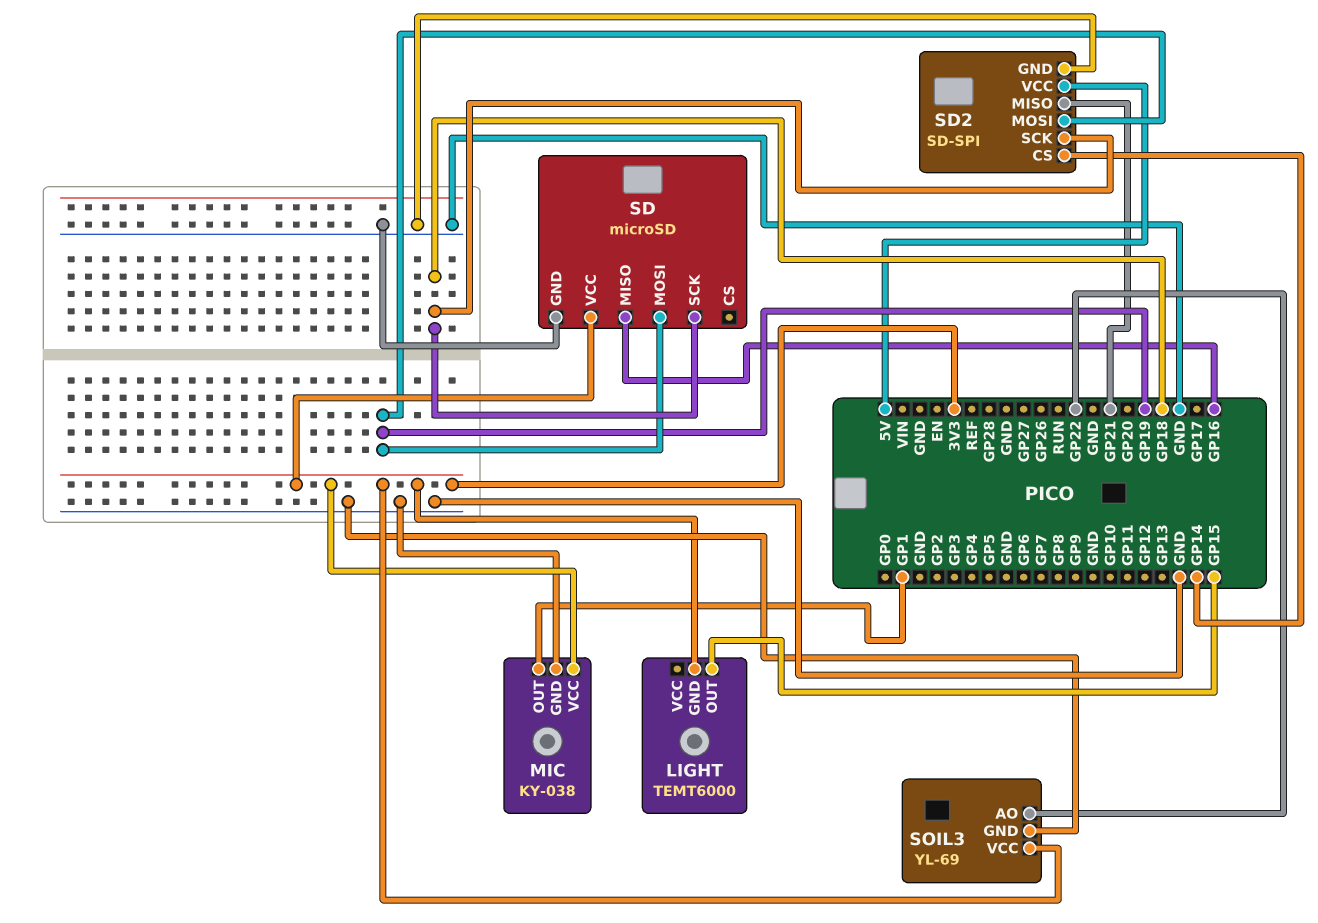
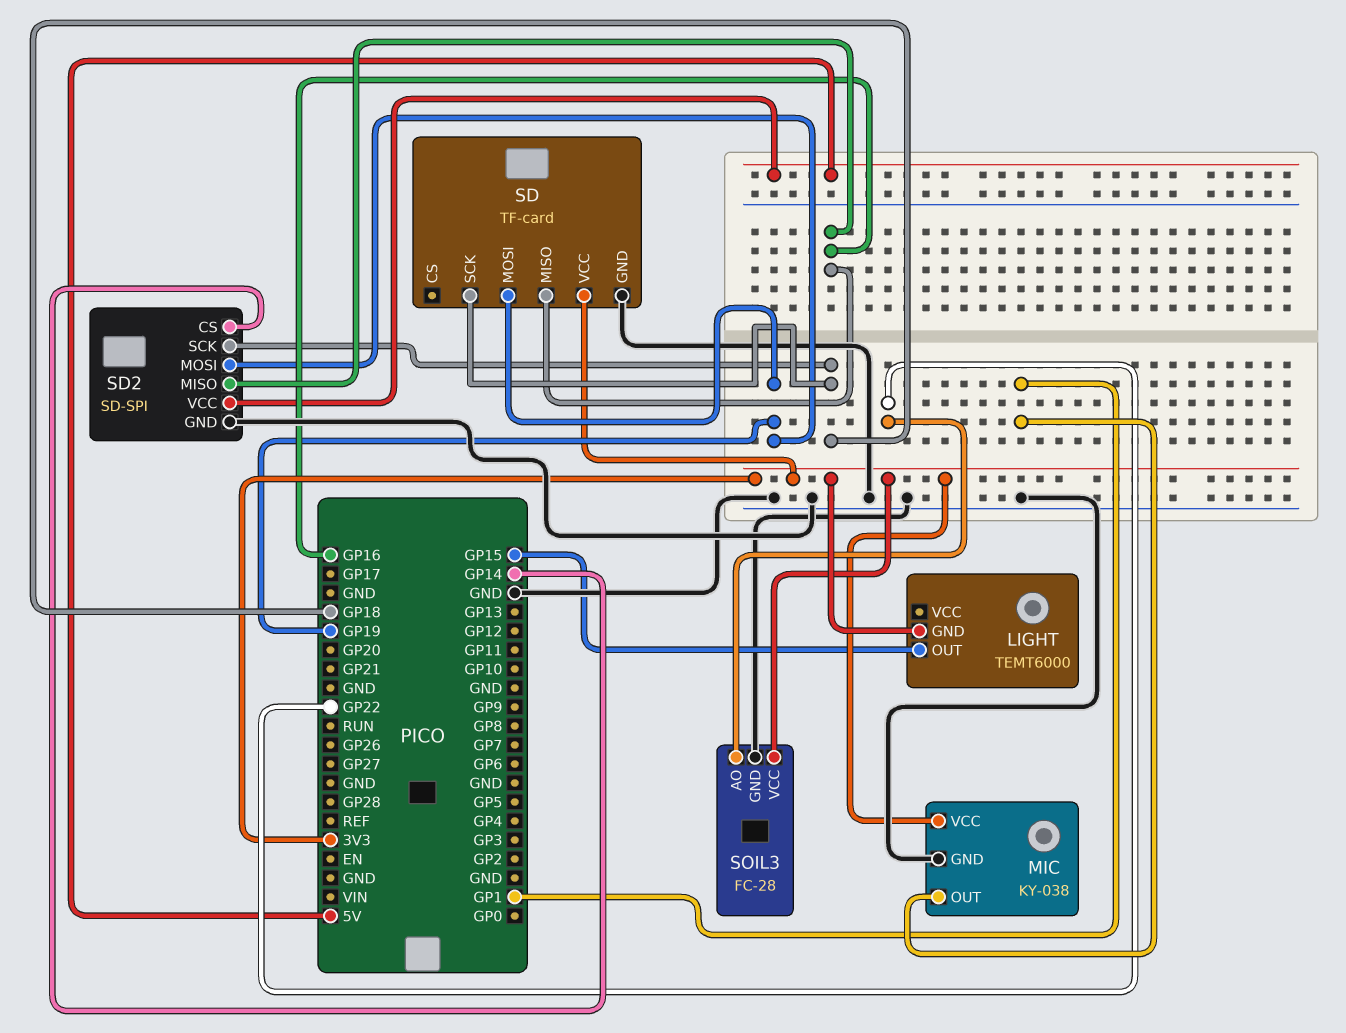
SD: microSD -> TF-card
SD2 pin MISO: GP21 -> GP16
SOIL3: YL-69 -> FC-28

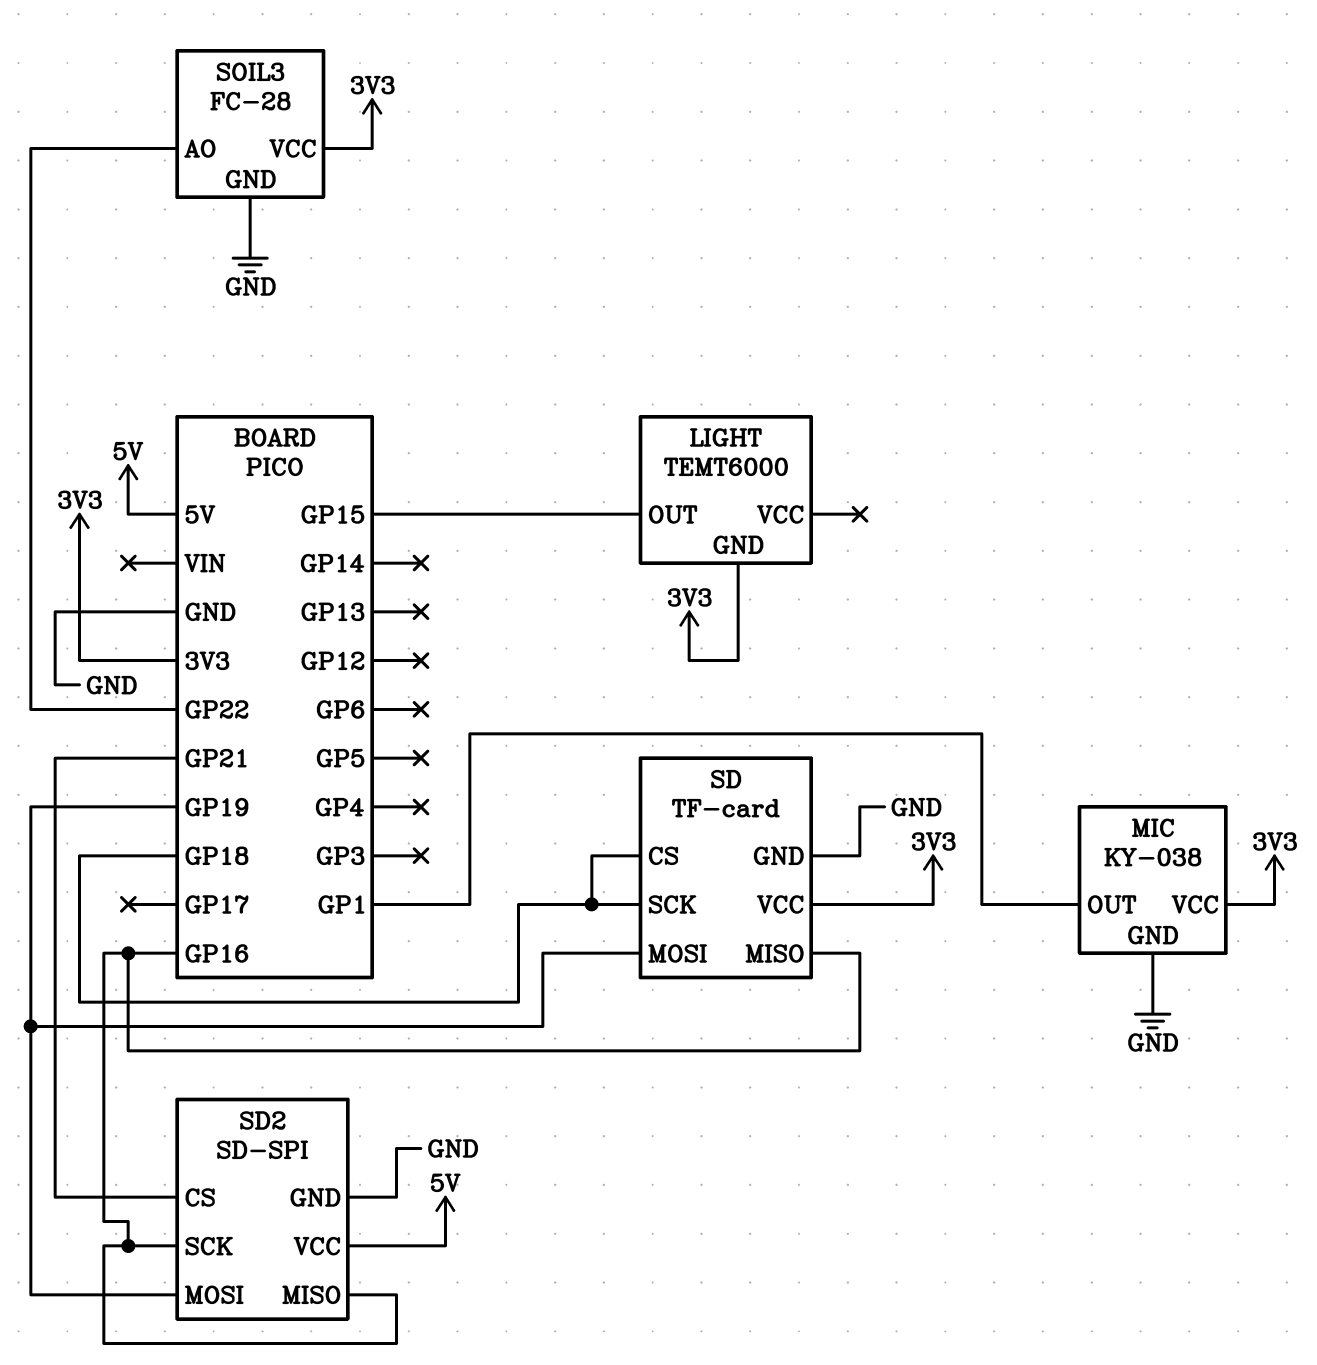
SD pin CS: none -> GP18
SD2 pin CS: GP14 -> GP21
SD2 pin SCK: GP18 -> GP16

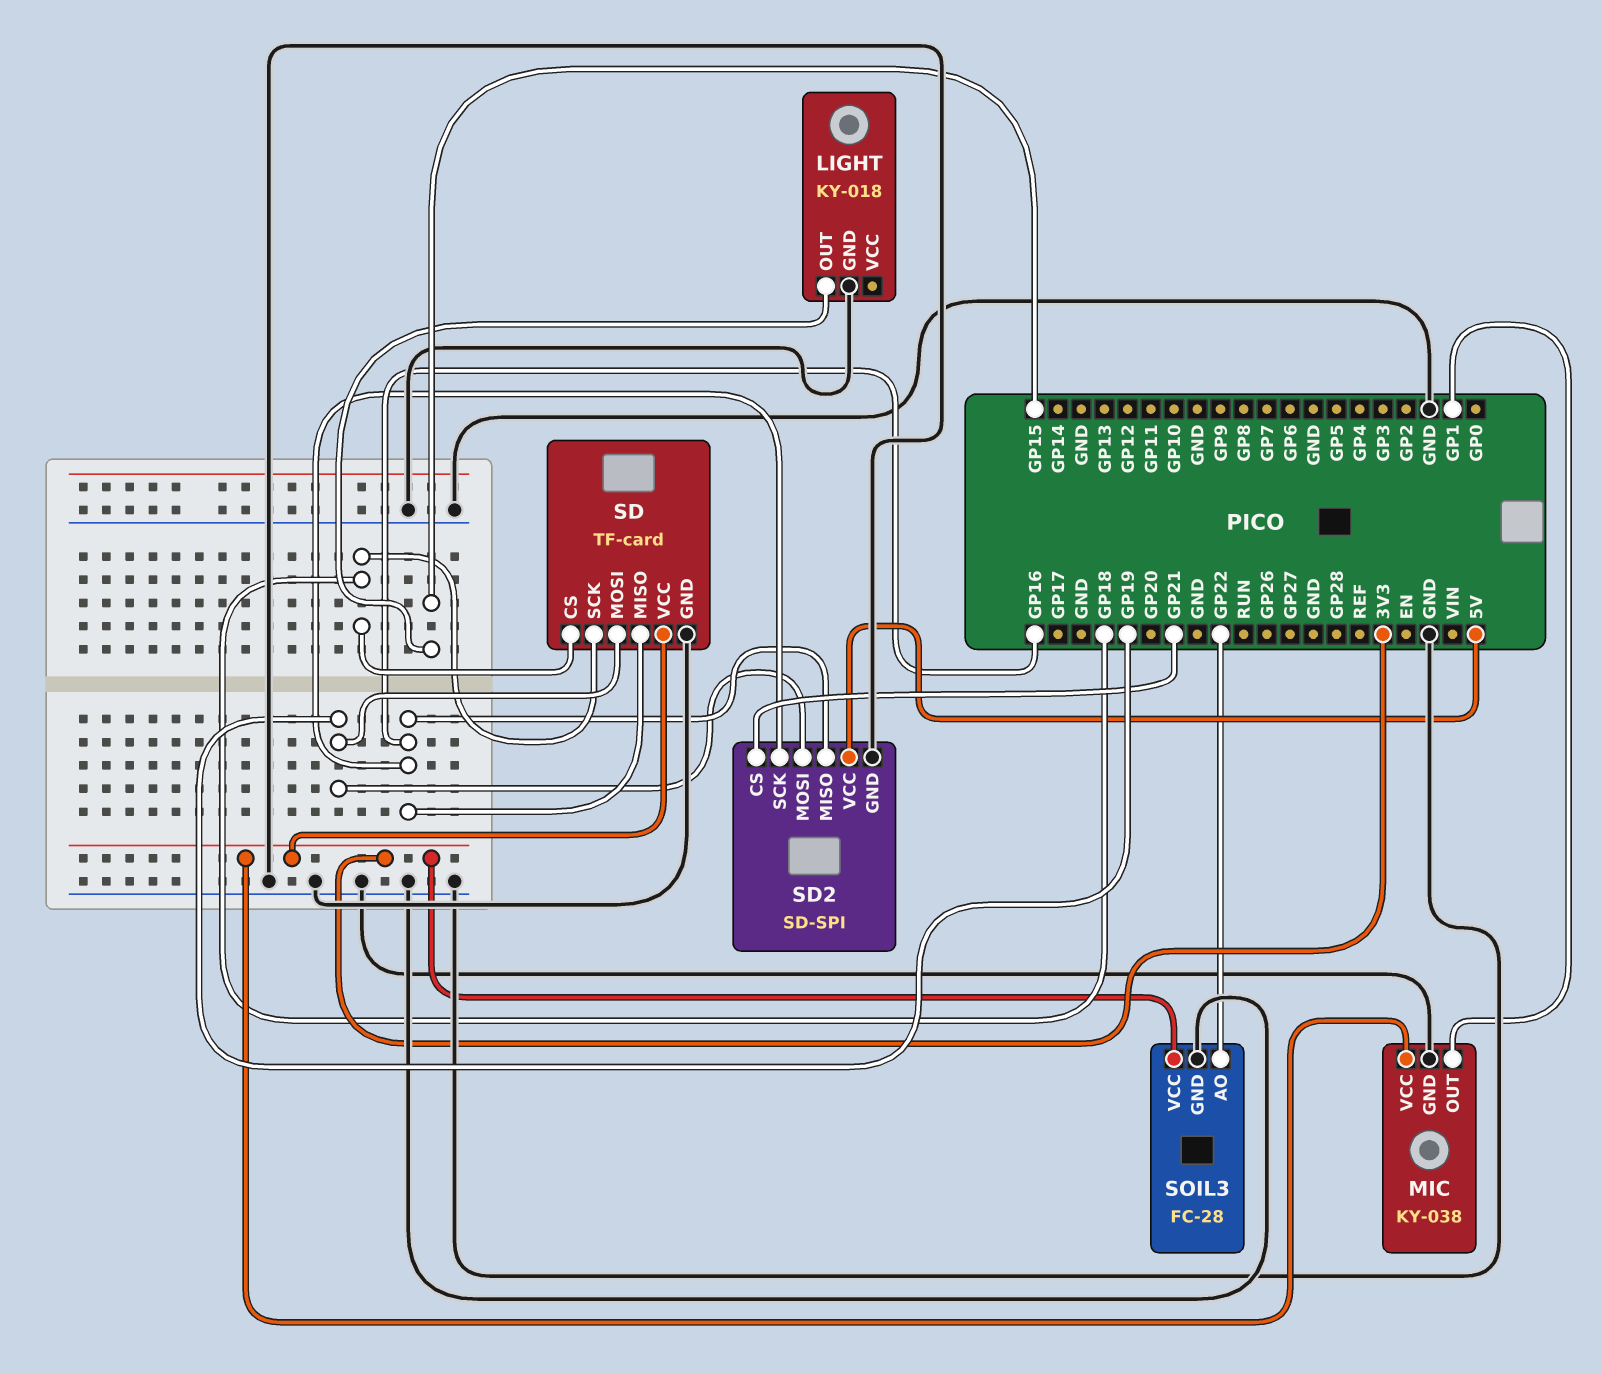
LIGHT: TEMT6000 -> KY-018
LIGHT pin GND: 3V3 -> GND

